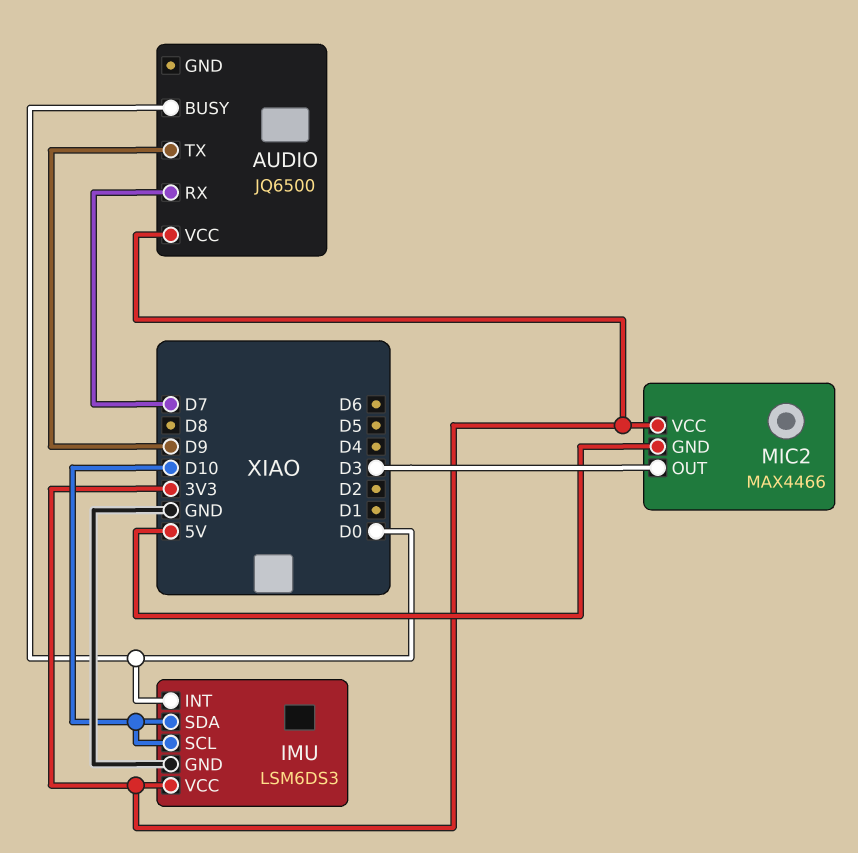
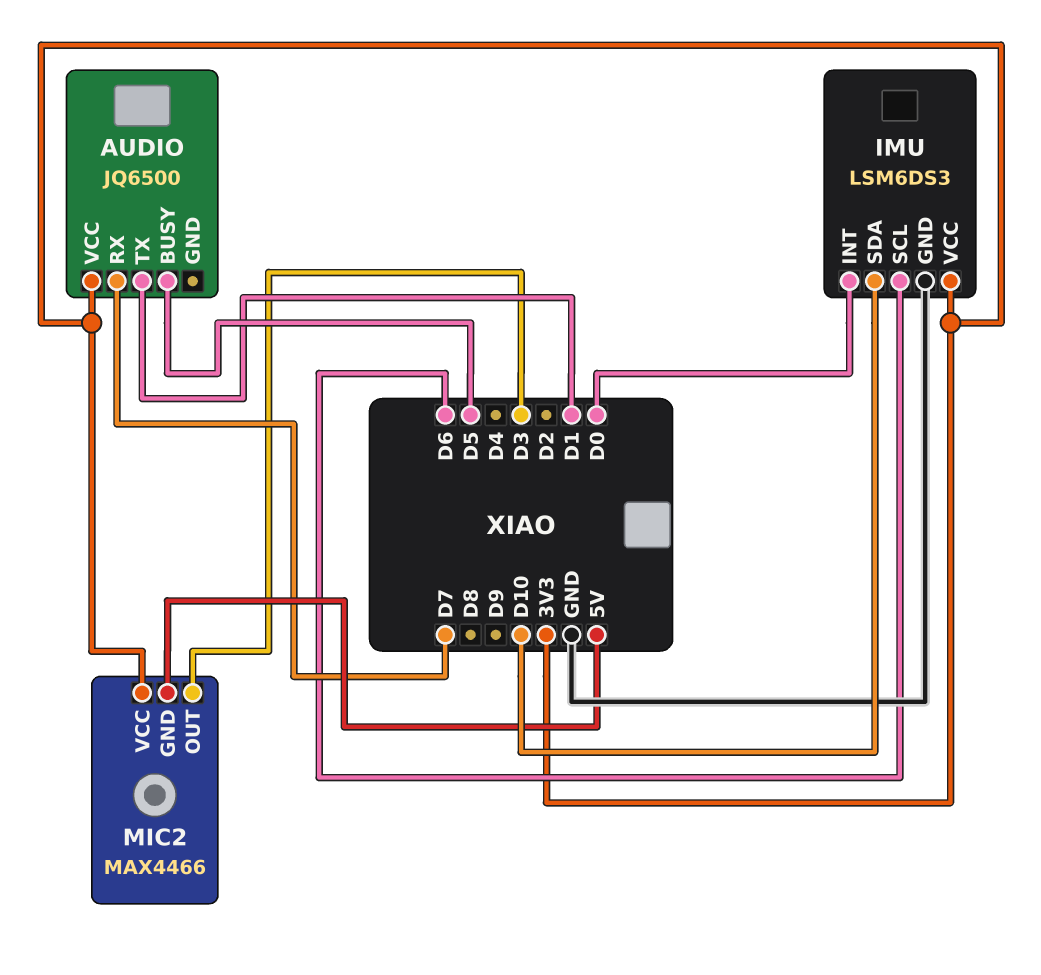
AUDIO pin BUSY: D0 -> D5
AUDIO pin TX: D9 -> D1
IMU pin SCL: D10 -> D6

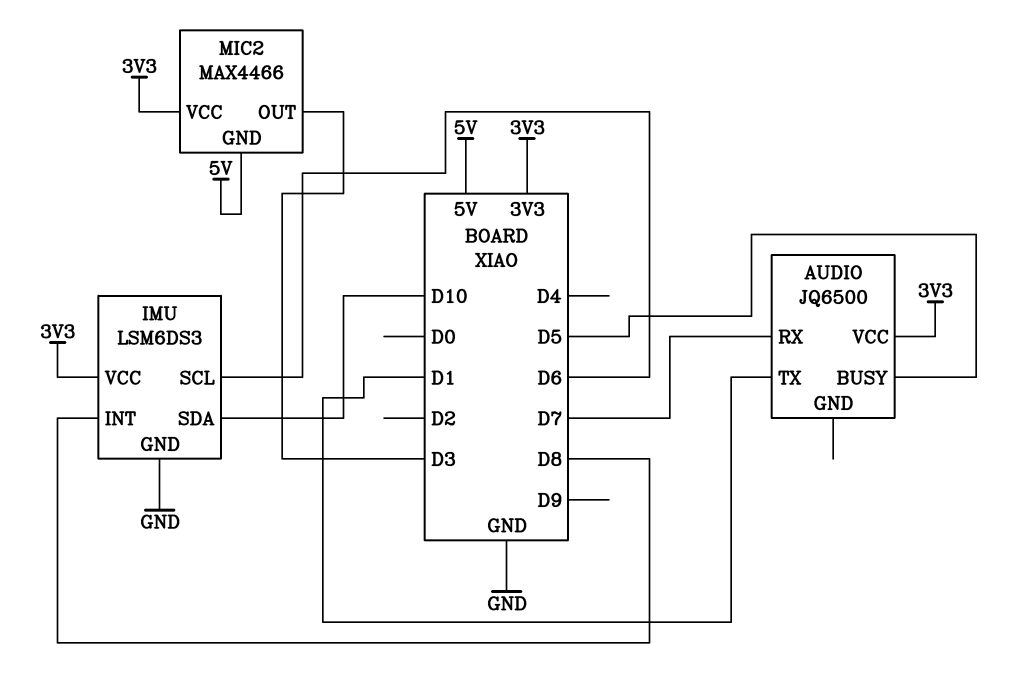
IMU pin INT: D0 -> D8

